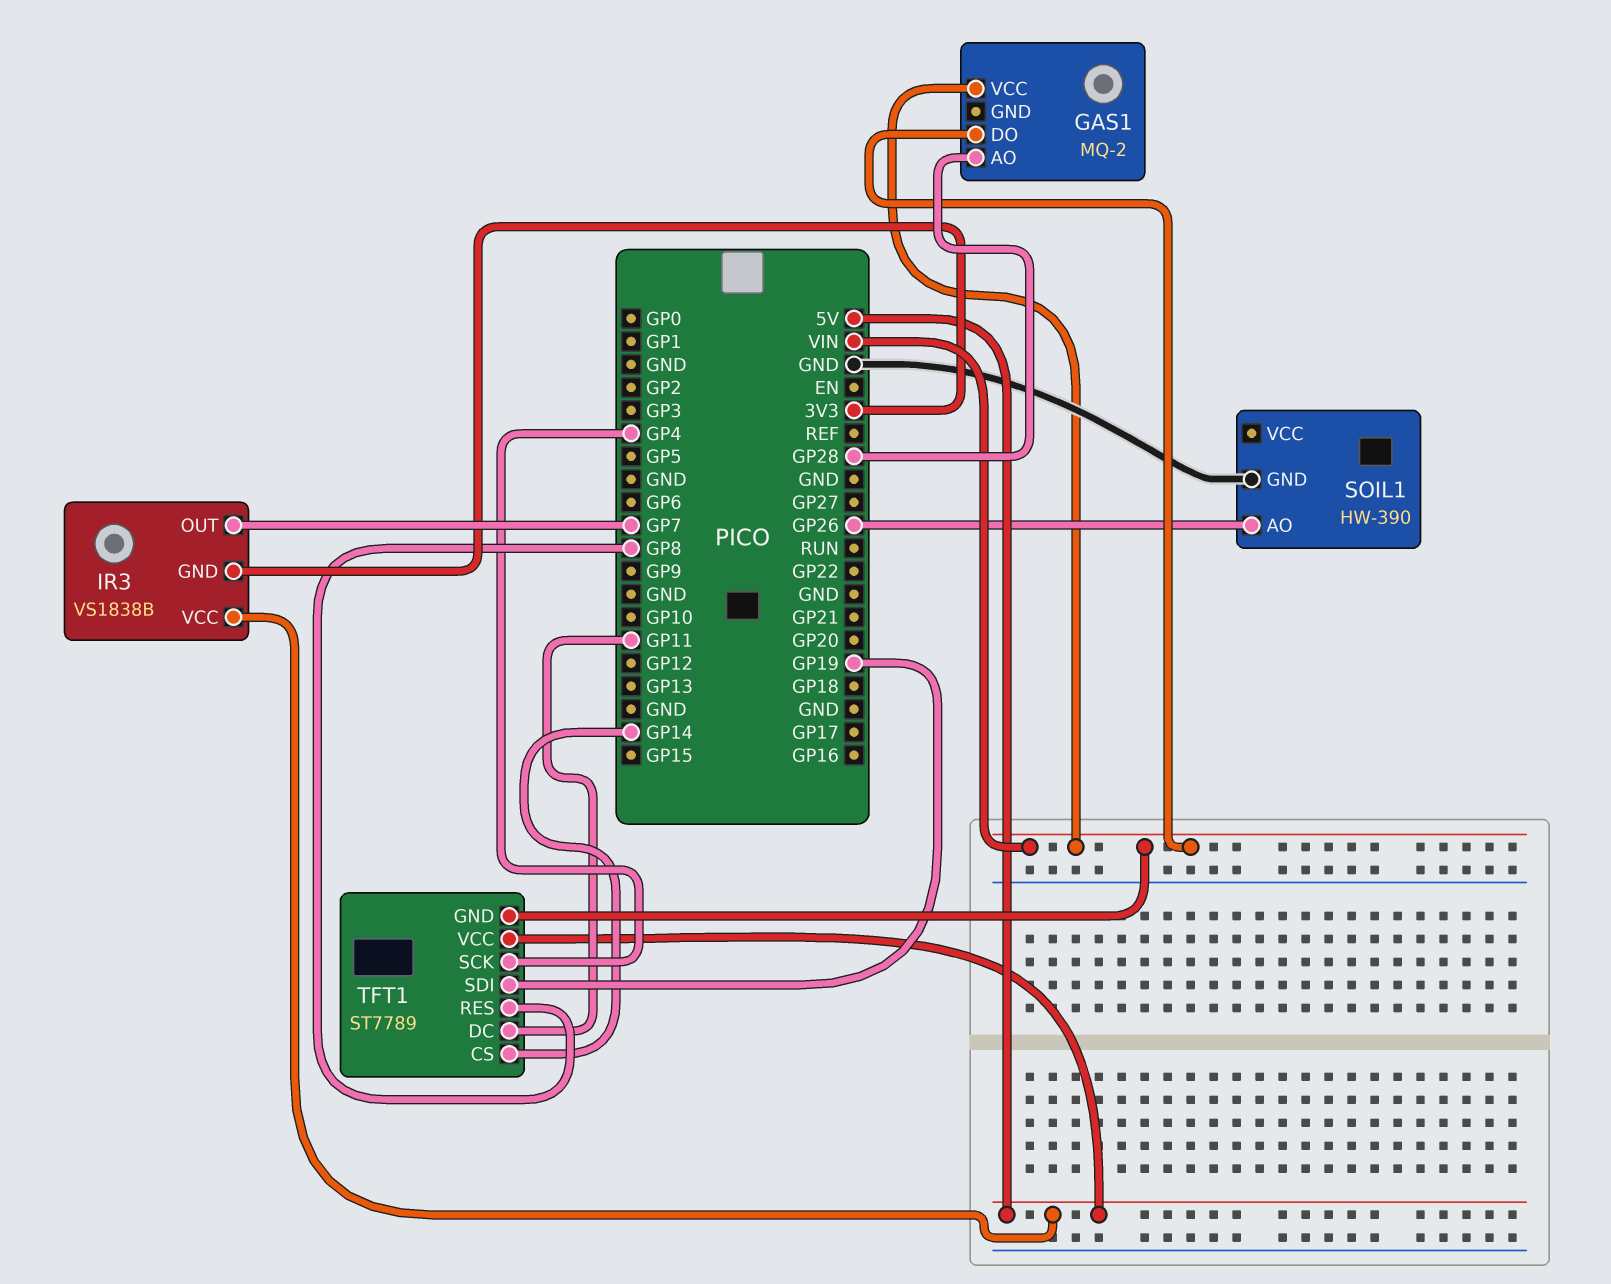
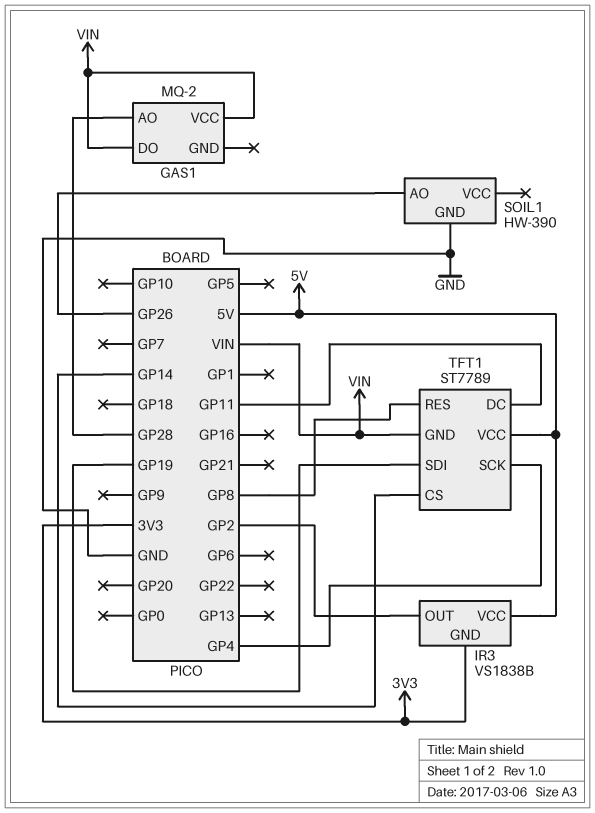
IR3 pin OUT: GP7 -> GP2

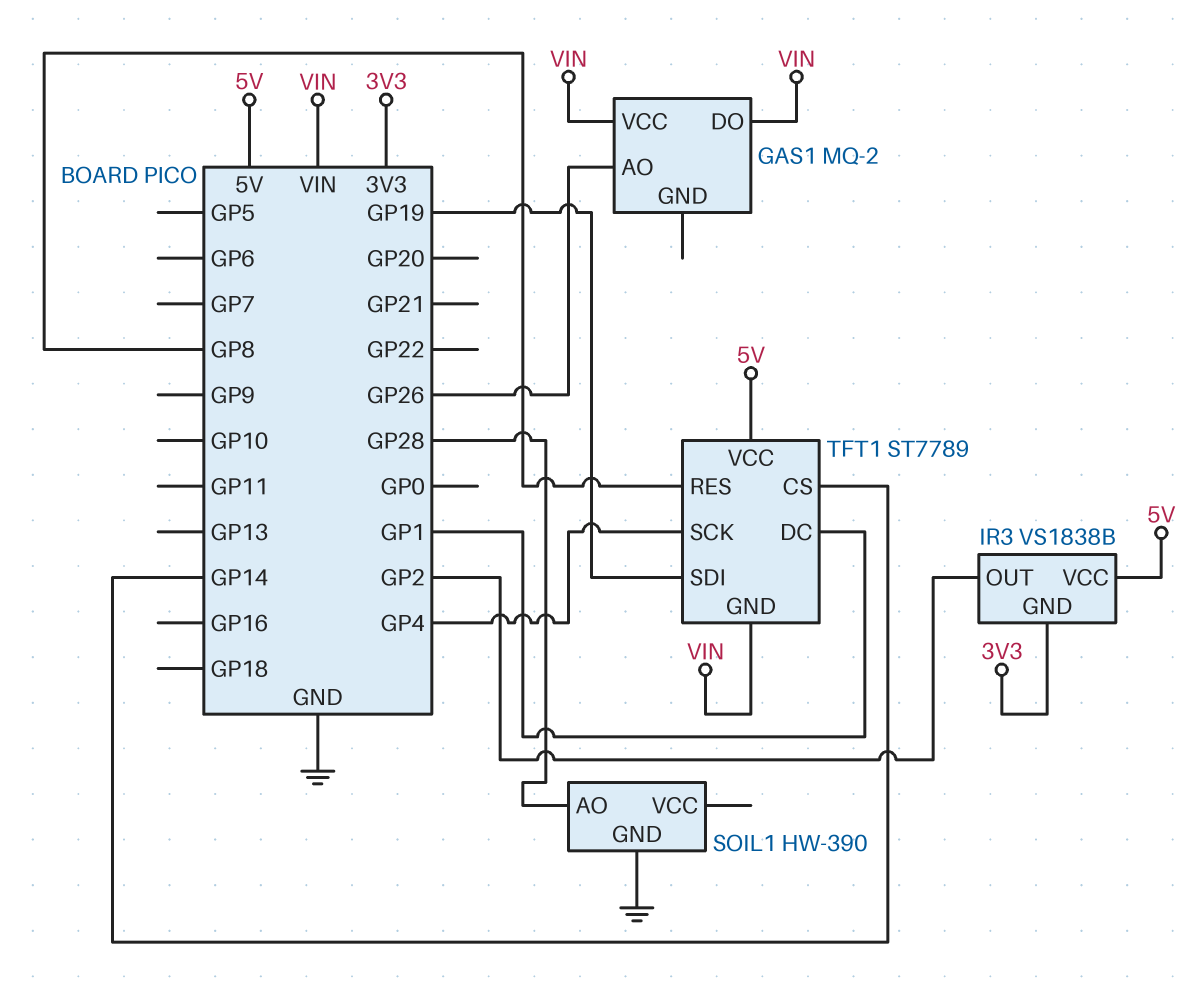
GAS1 pin AO: GP28 -> GP26
SOIL1 pin AO: GP26 -> GP28
TFT1 pin DC: GP11 -> GP1

